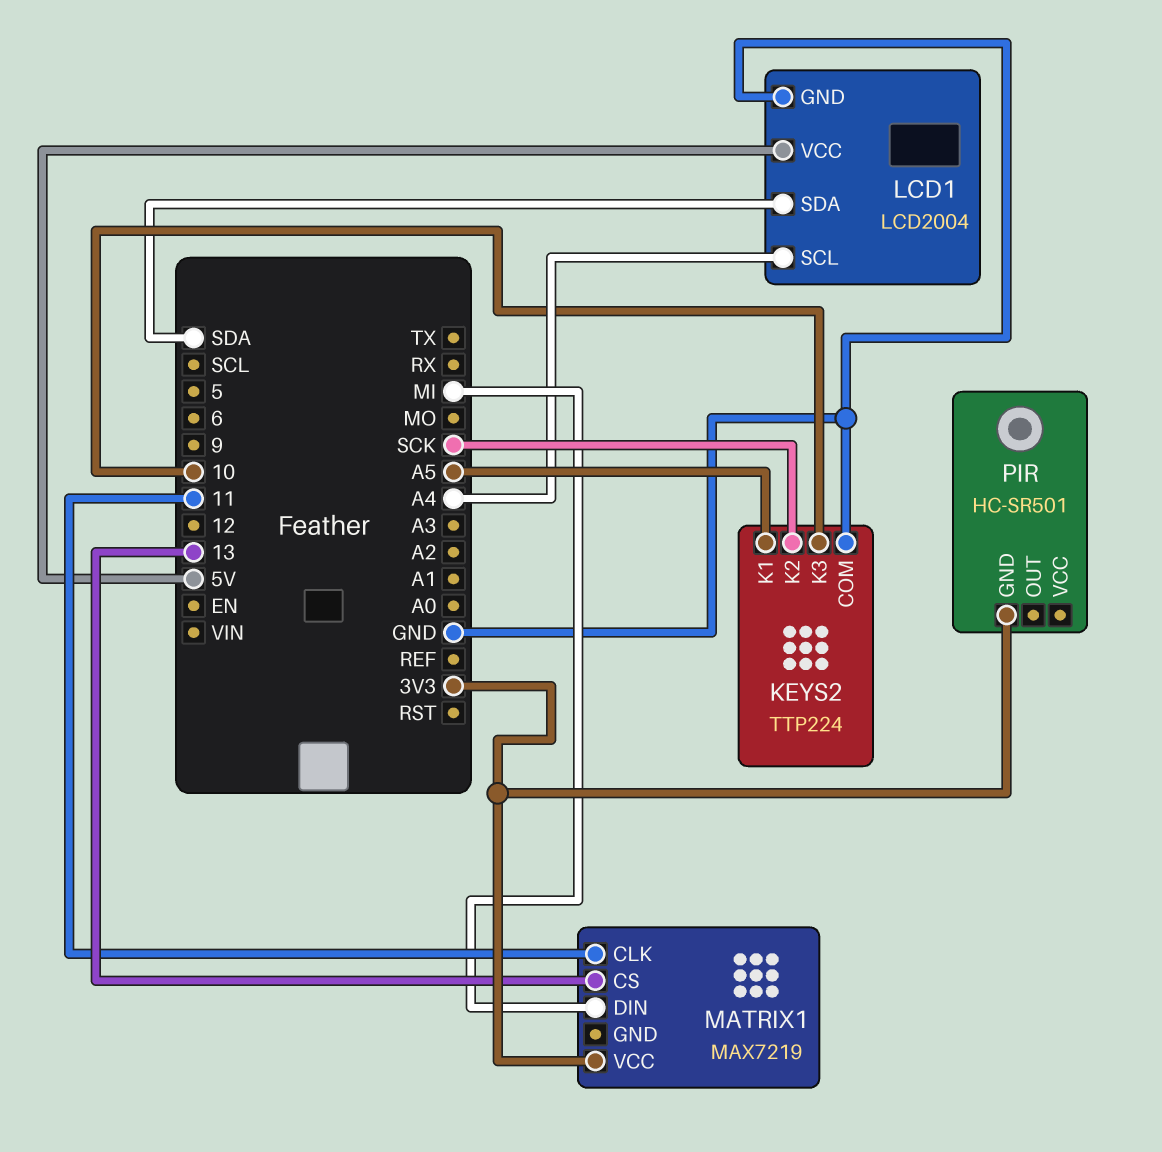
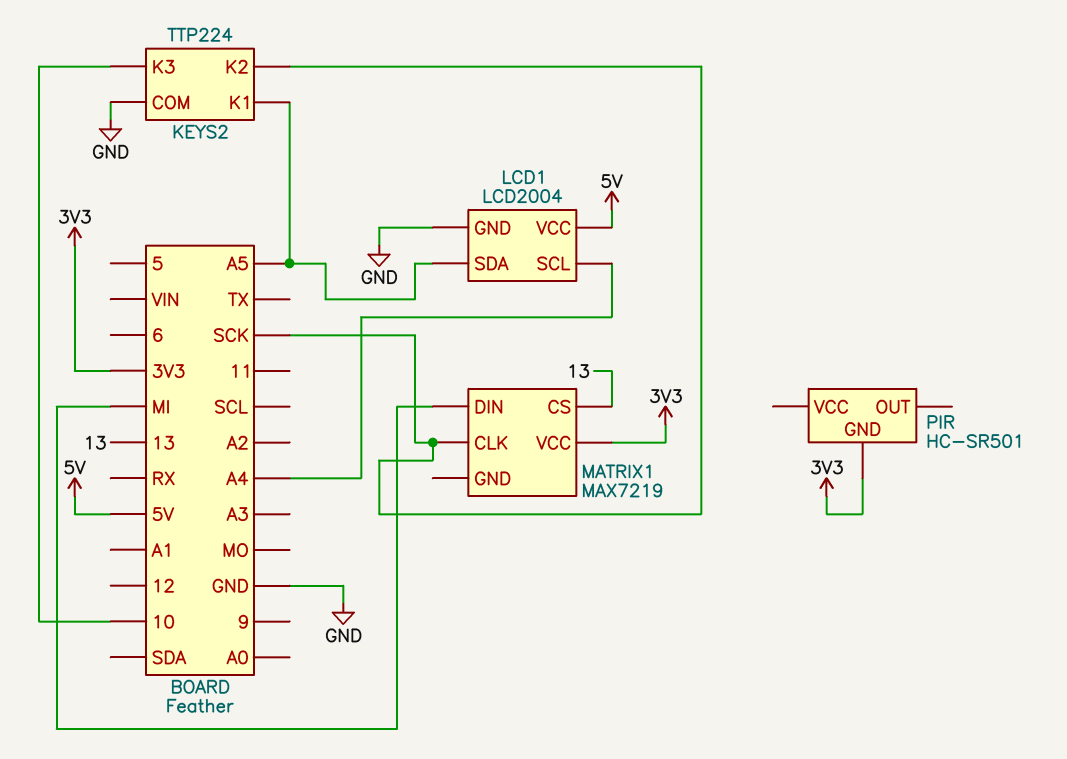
LCD1 pin SDA: SDA -> A5
MATRIX1 pin CLK: 11 -> SCK

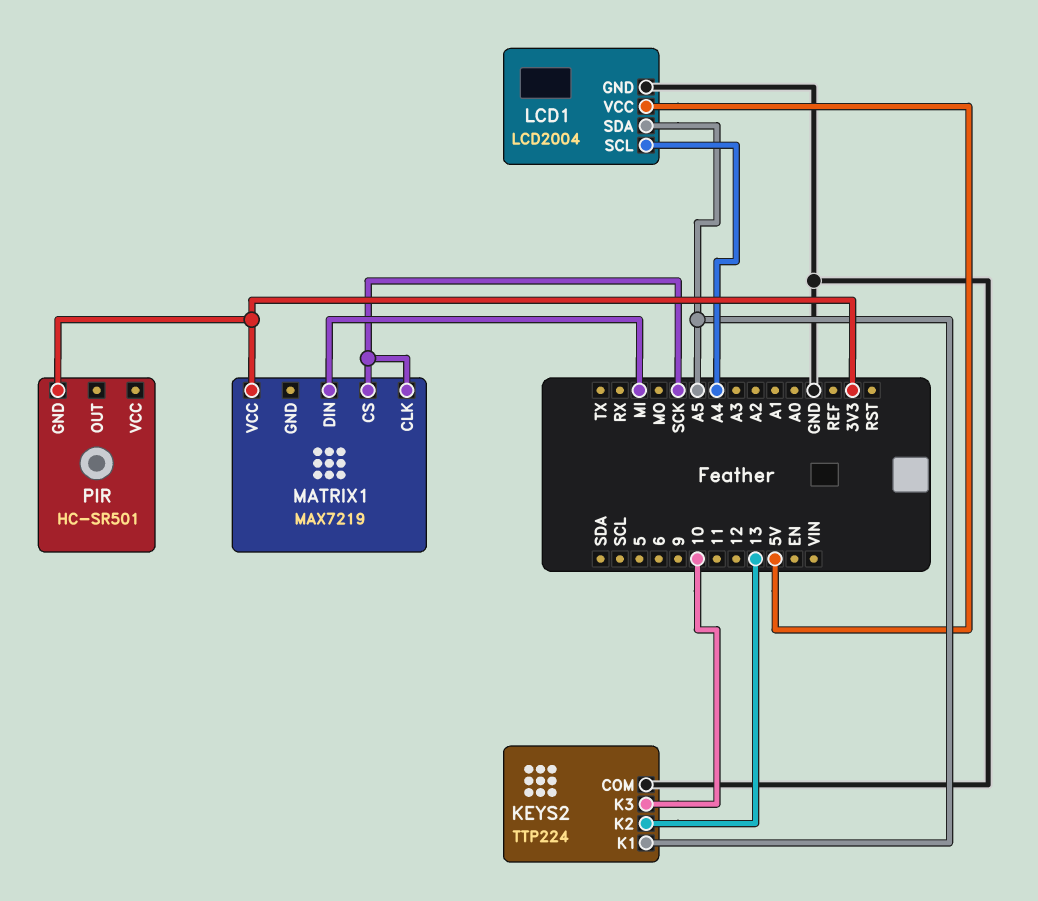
KEYS2 pin K2: SCK -> 13
MATRIX1 pin CS: 13 -> SCK

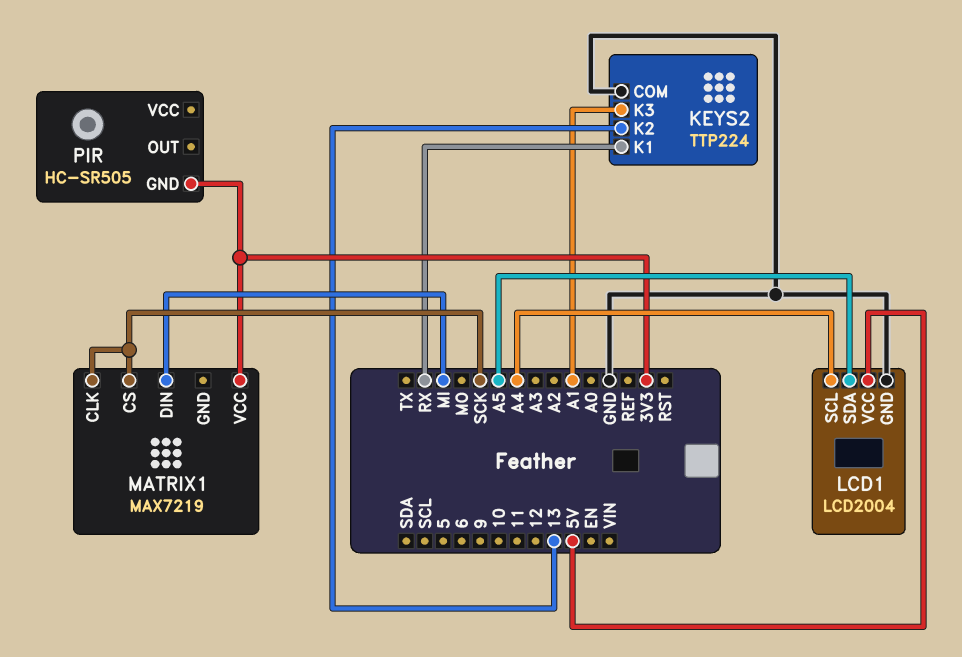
KEYS2 pin K1: A5 -> RX
KEYS2 pin K3: 10 -> A1
PIR: HC-SR501 -> HC-SR505

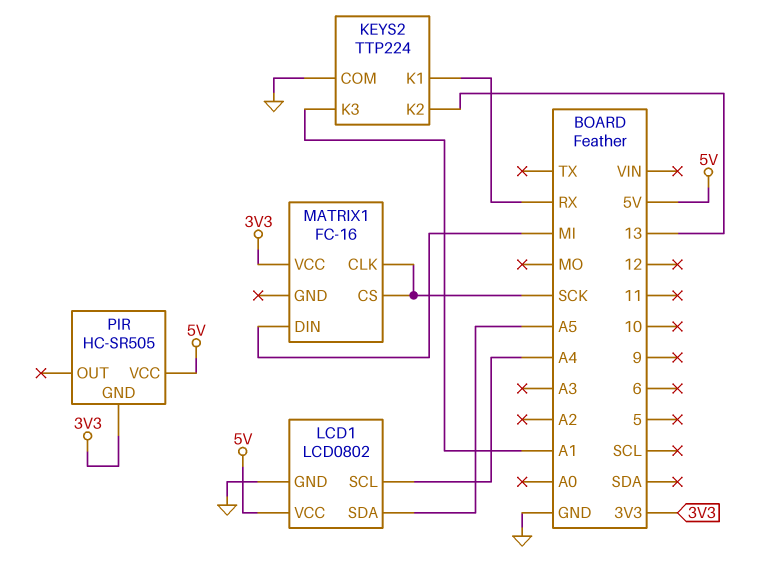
LCD1: LCD2004 -> LCD0802
MATRIX1: MAX7219 -> FC-16
PIR pin VCC: none -> 5V

